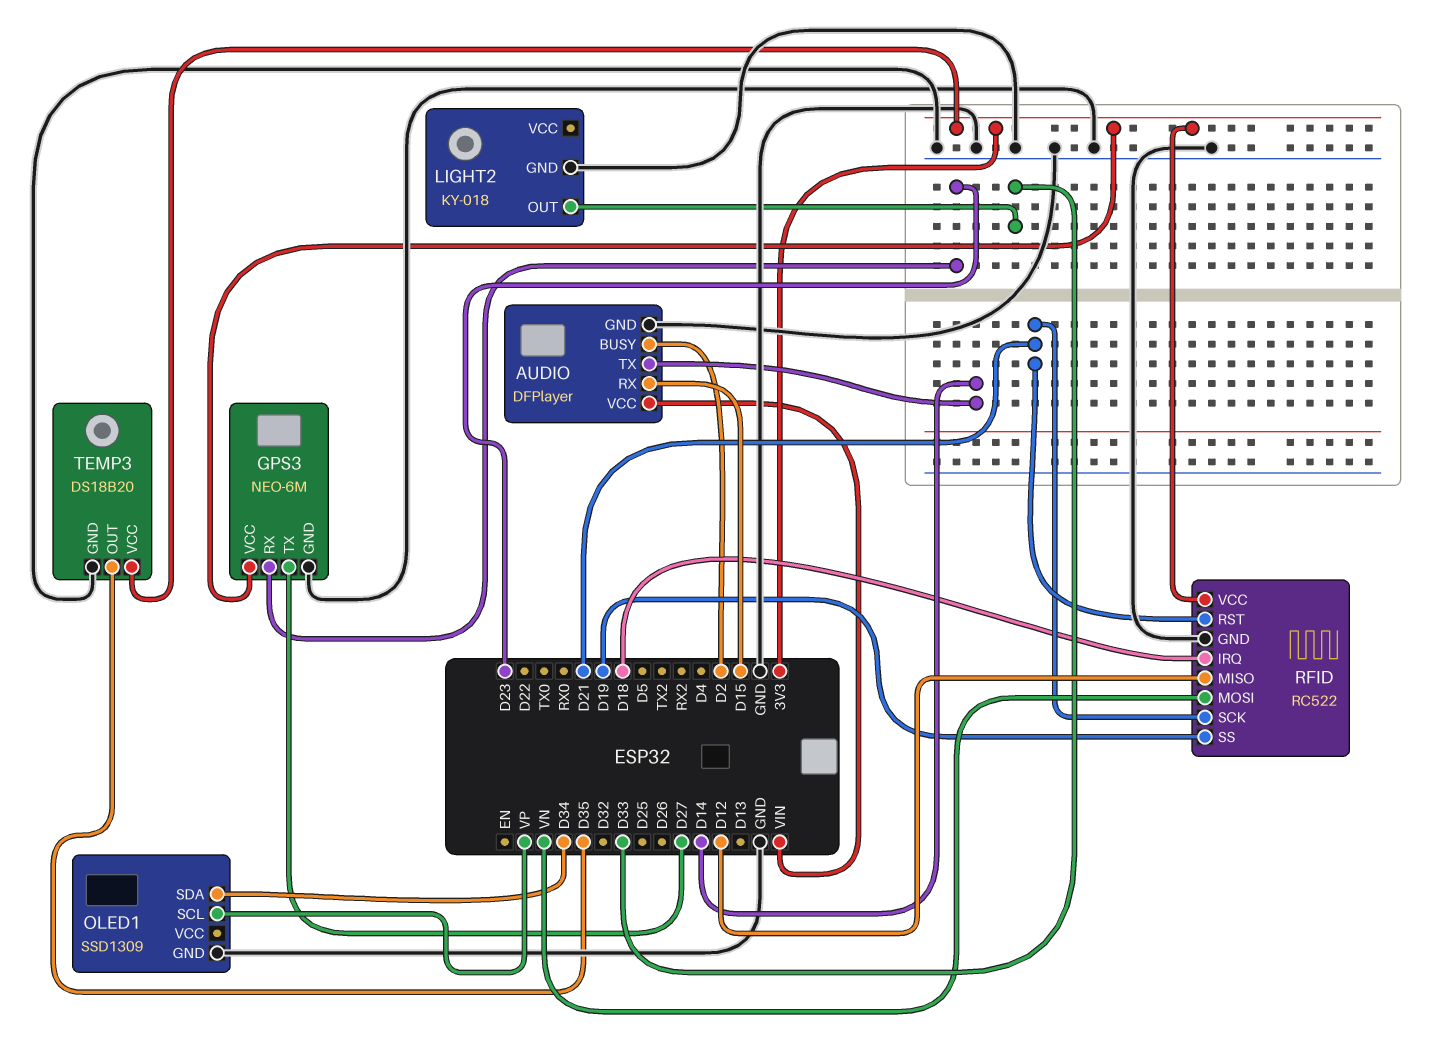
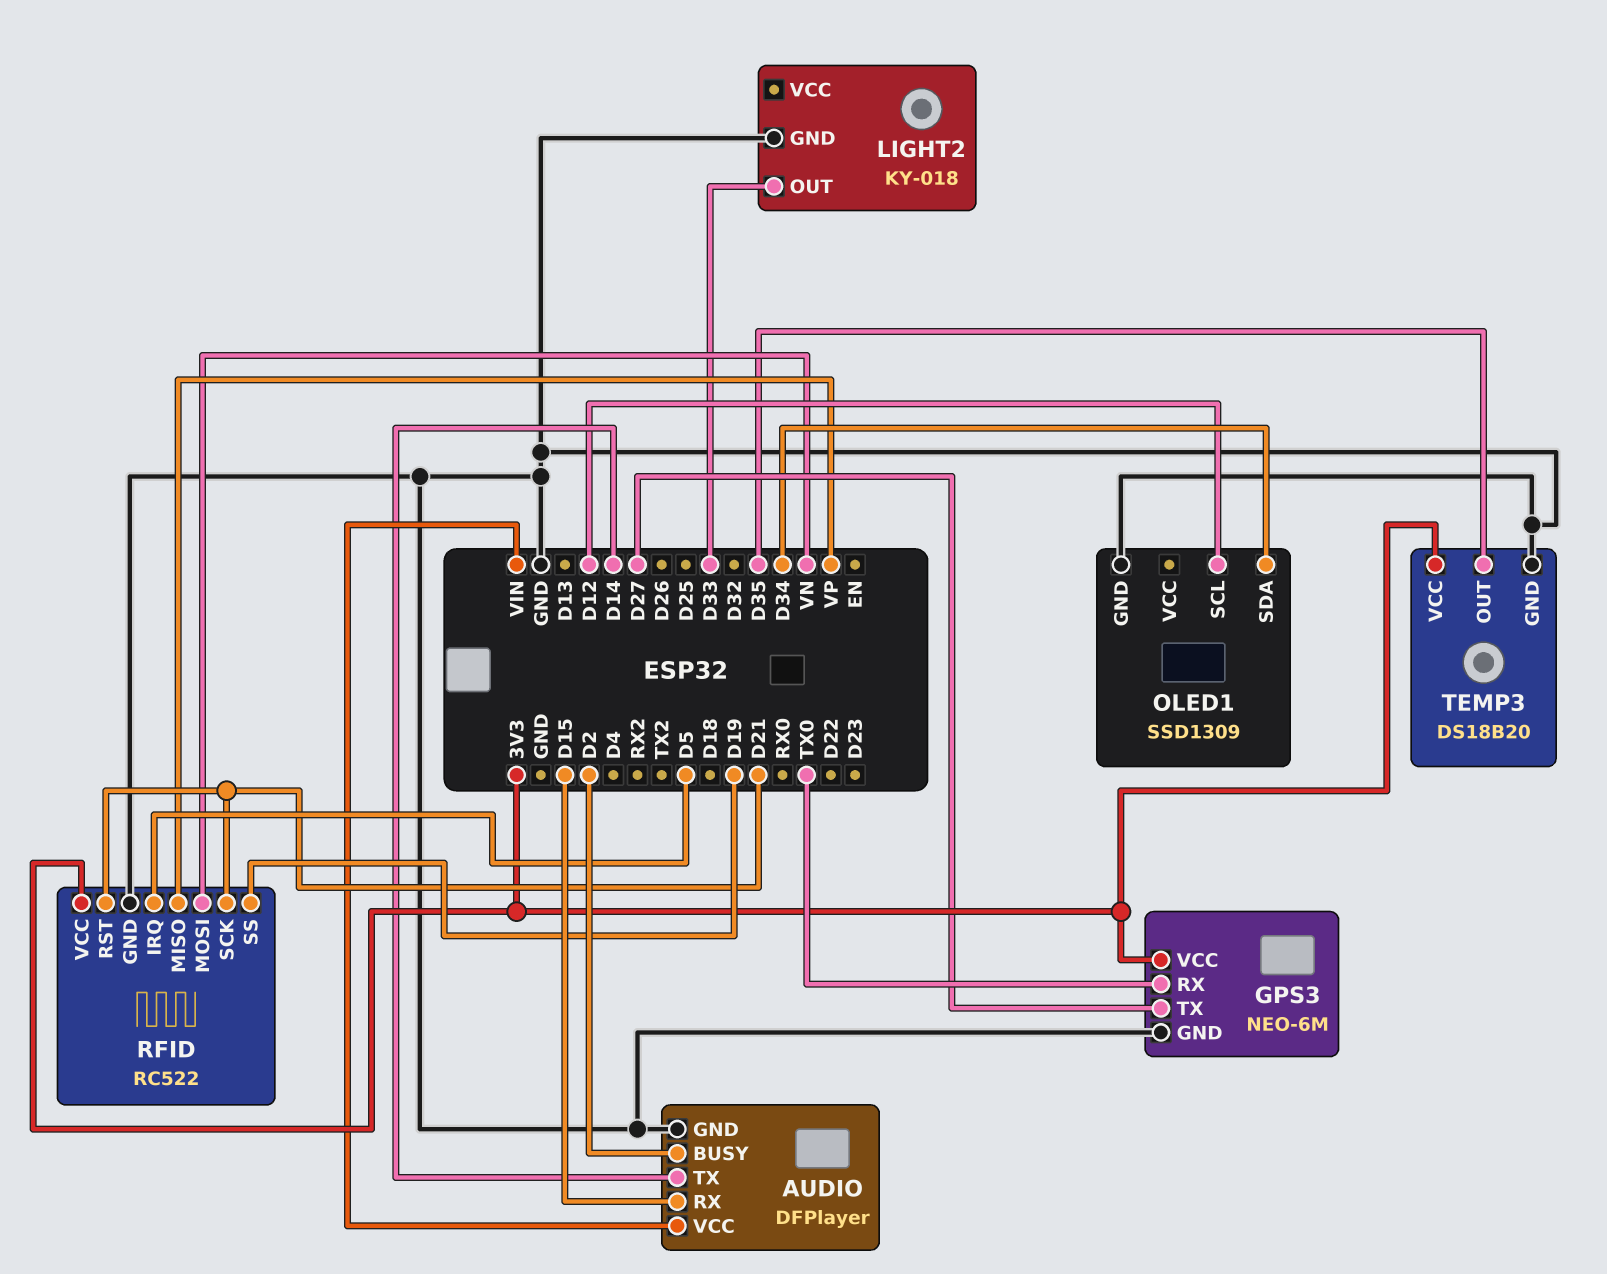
GPS3 pin RX: D23 -> TX0
OLED1 pin SCL: VP -> D12
RFID pin IRQ: D18 -> D5
RFID pin MISO: D12 -> VP

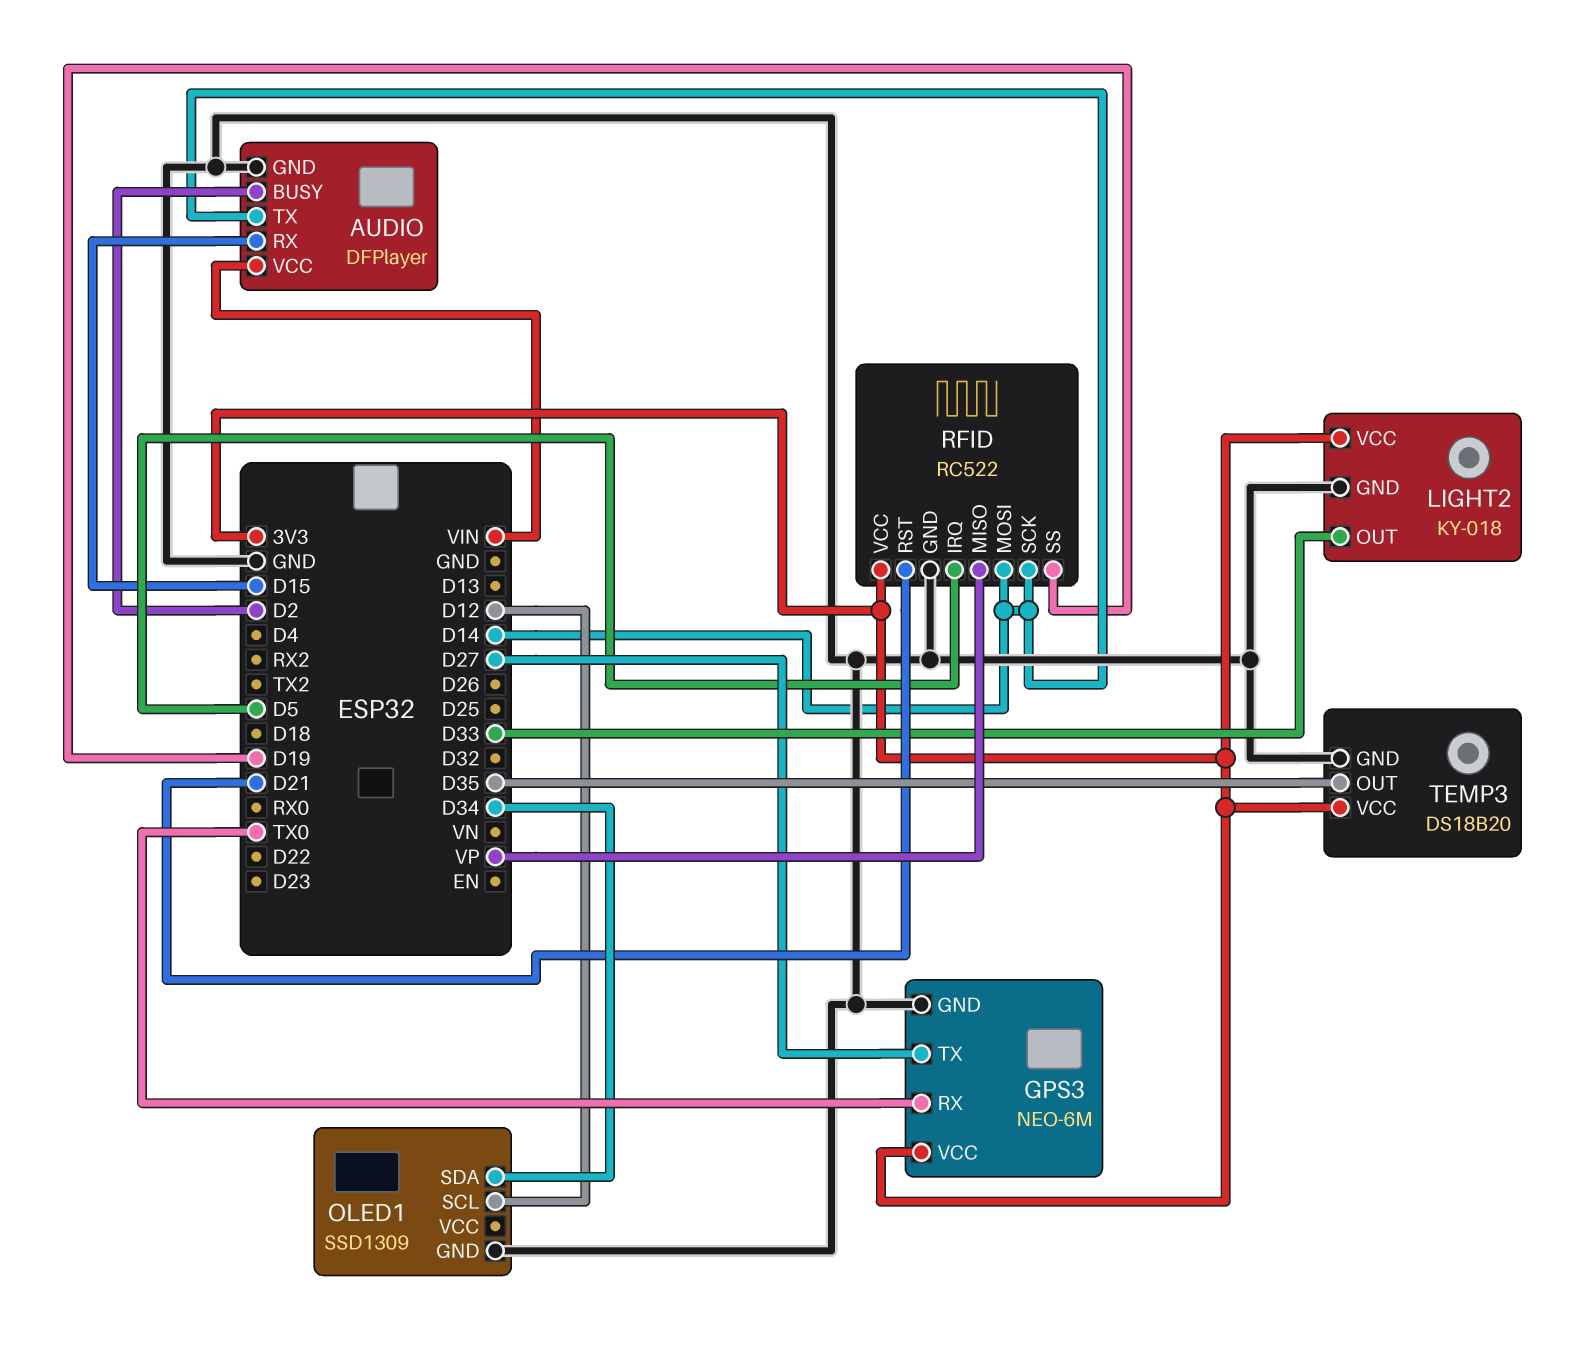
LIGHT2 pin VCC: none -> 3V3
RFID pin MOSI: VN -> D14
RFID pin SCK: D21 -> D14

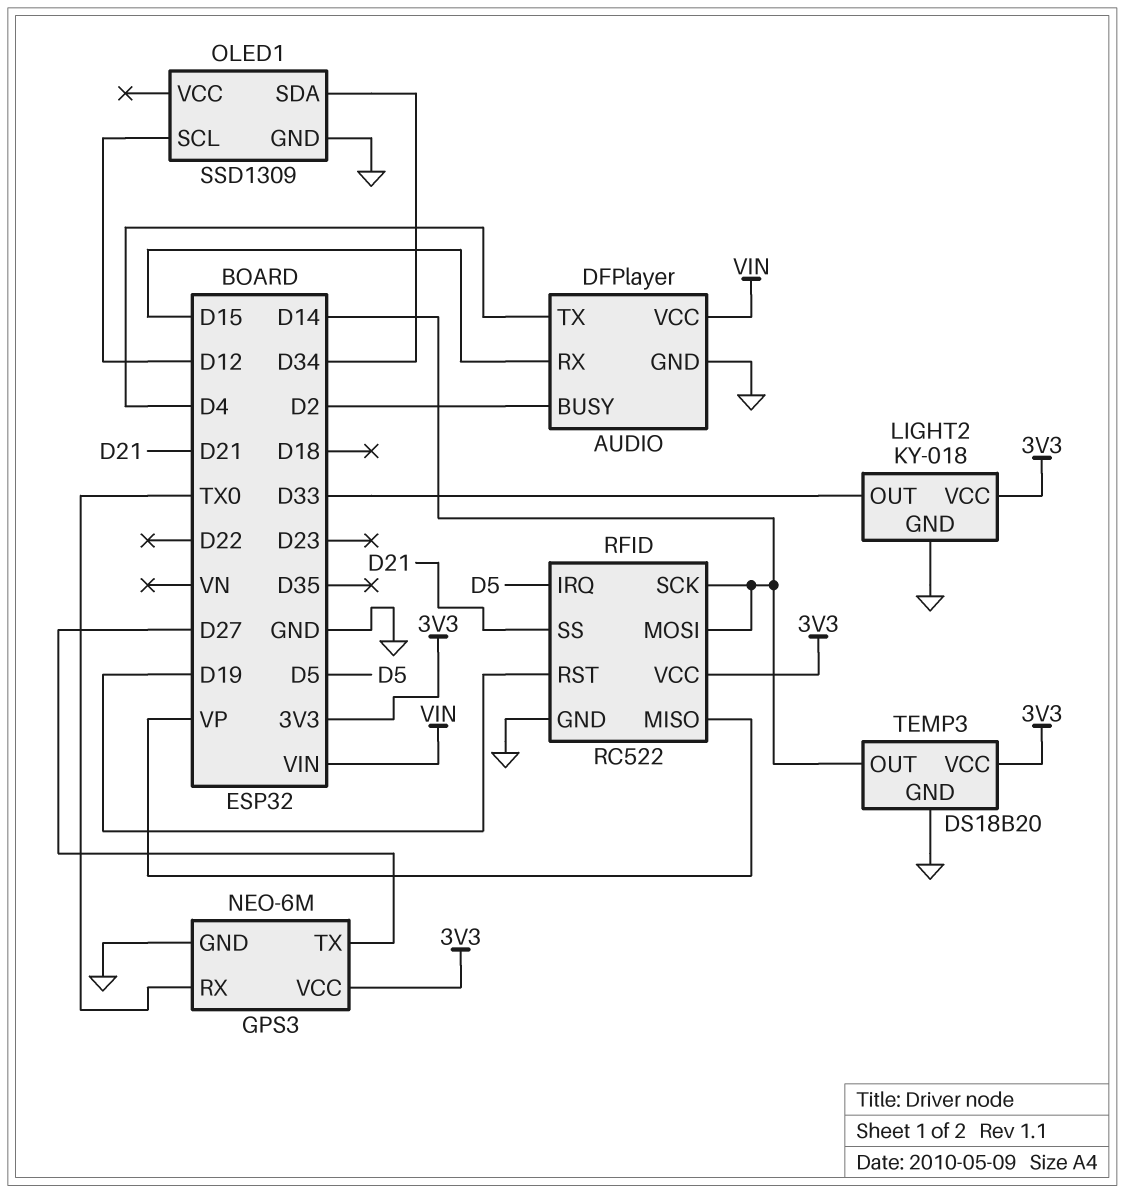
AUDIO pin TX: D14 -> D4
RFID pin RST: D21 -> D19
RFID pin SS: D19 -> D21
TEMP3 pin OUT: D35 -> D14

